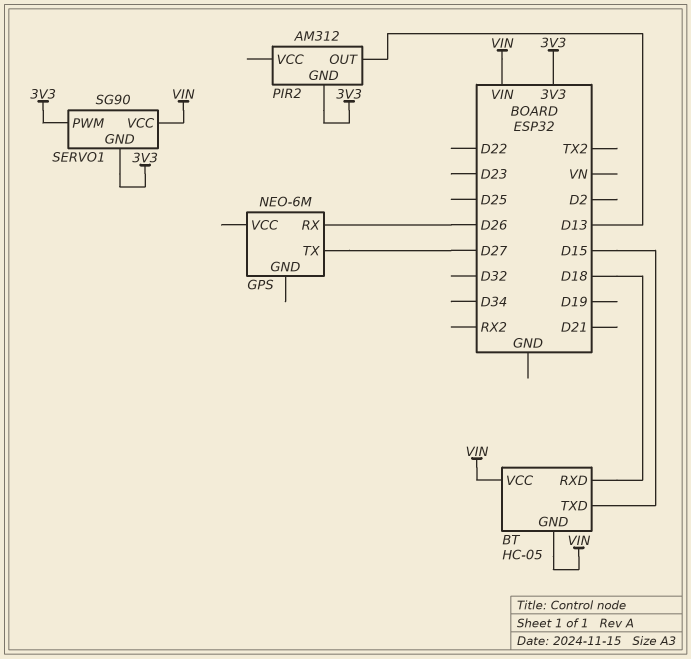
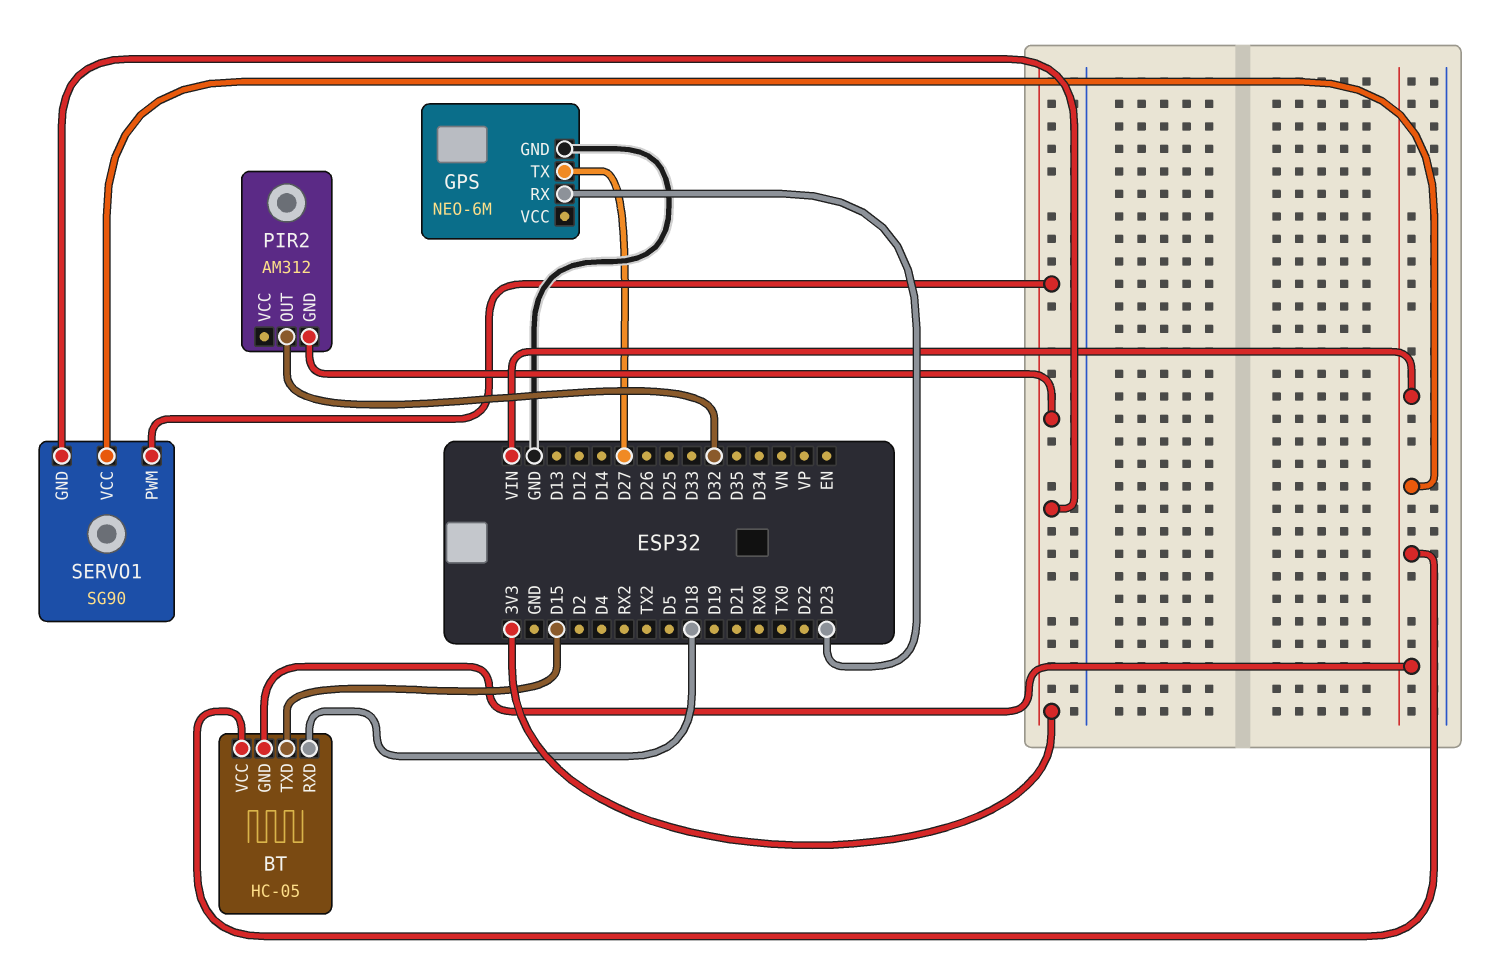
GPS pin GND: none -> GND
GPS pin RX: D26 -> D23
PIR2 pin OUT: D13 -> D32

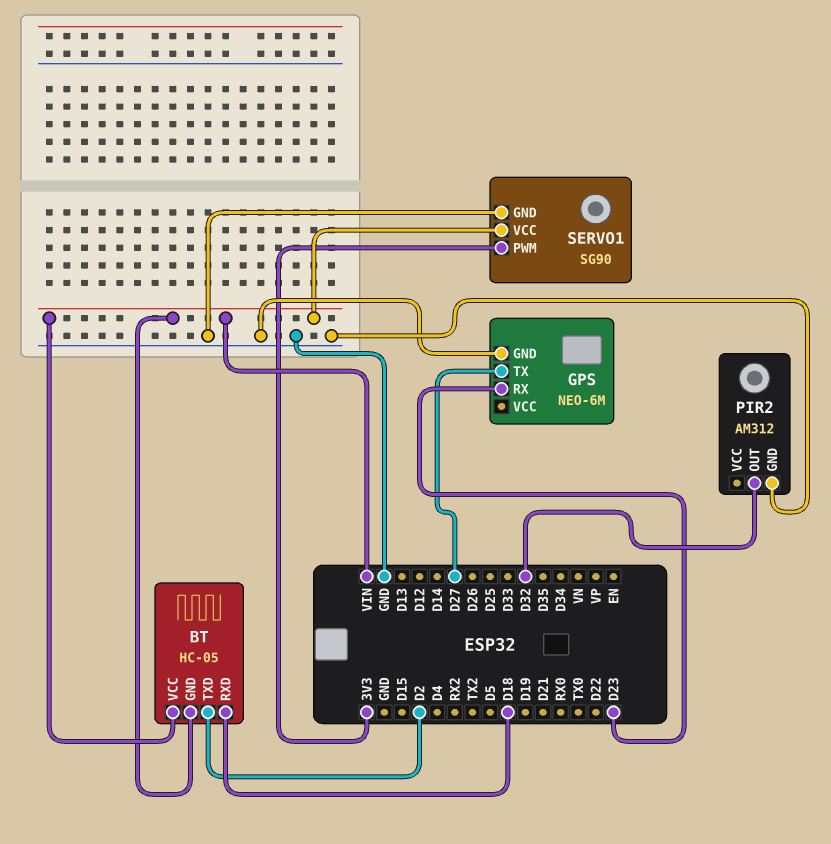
BT pin TXD: D15 -> D2
PIR2 pin GND: 3V3 -> GND
SERVO1 pin GND: 3V3 -> GND

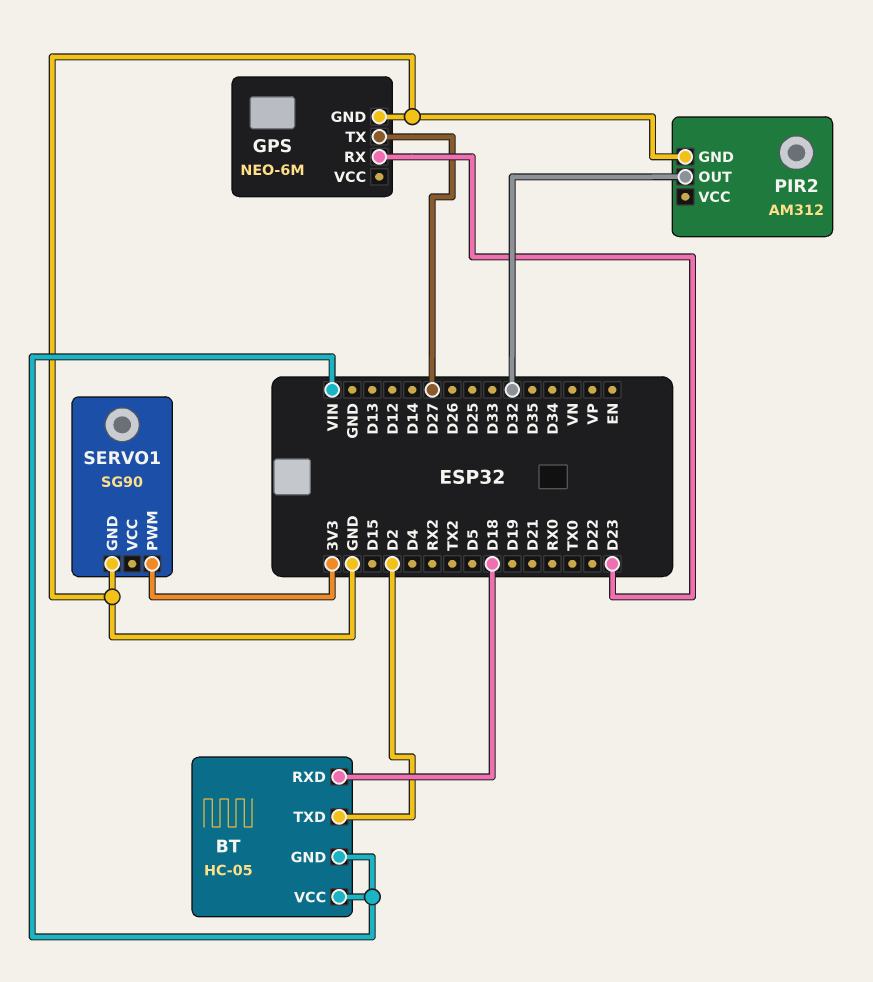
SERVO1 pin VCC: VIN -> none

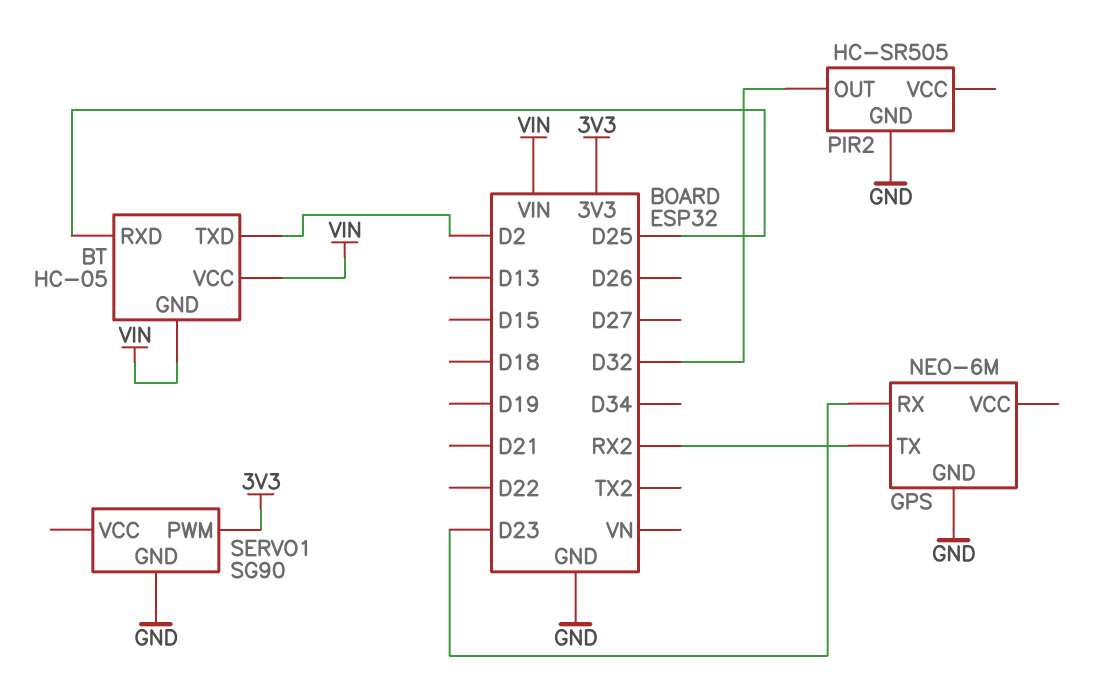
BT pin RXD: D18 -> D25
GPS pin TX: D27 -> RX2
PIR2: AM312 -> HC-SR505

